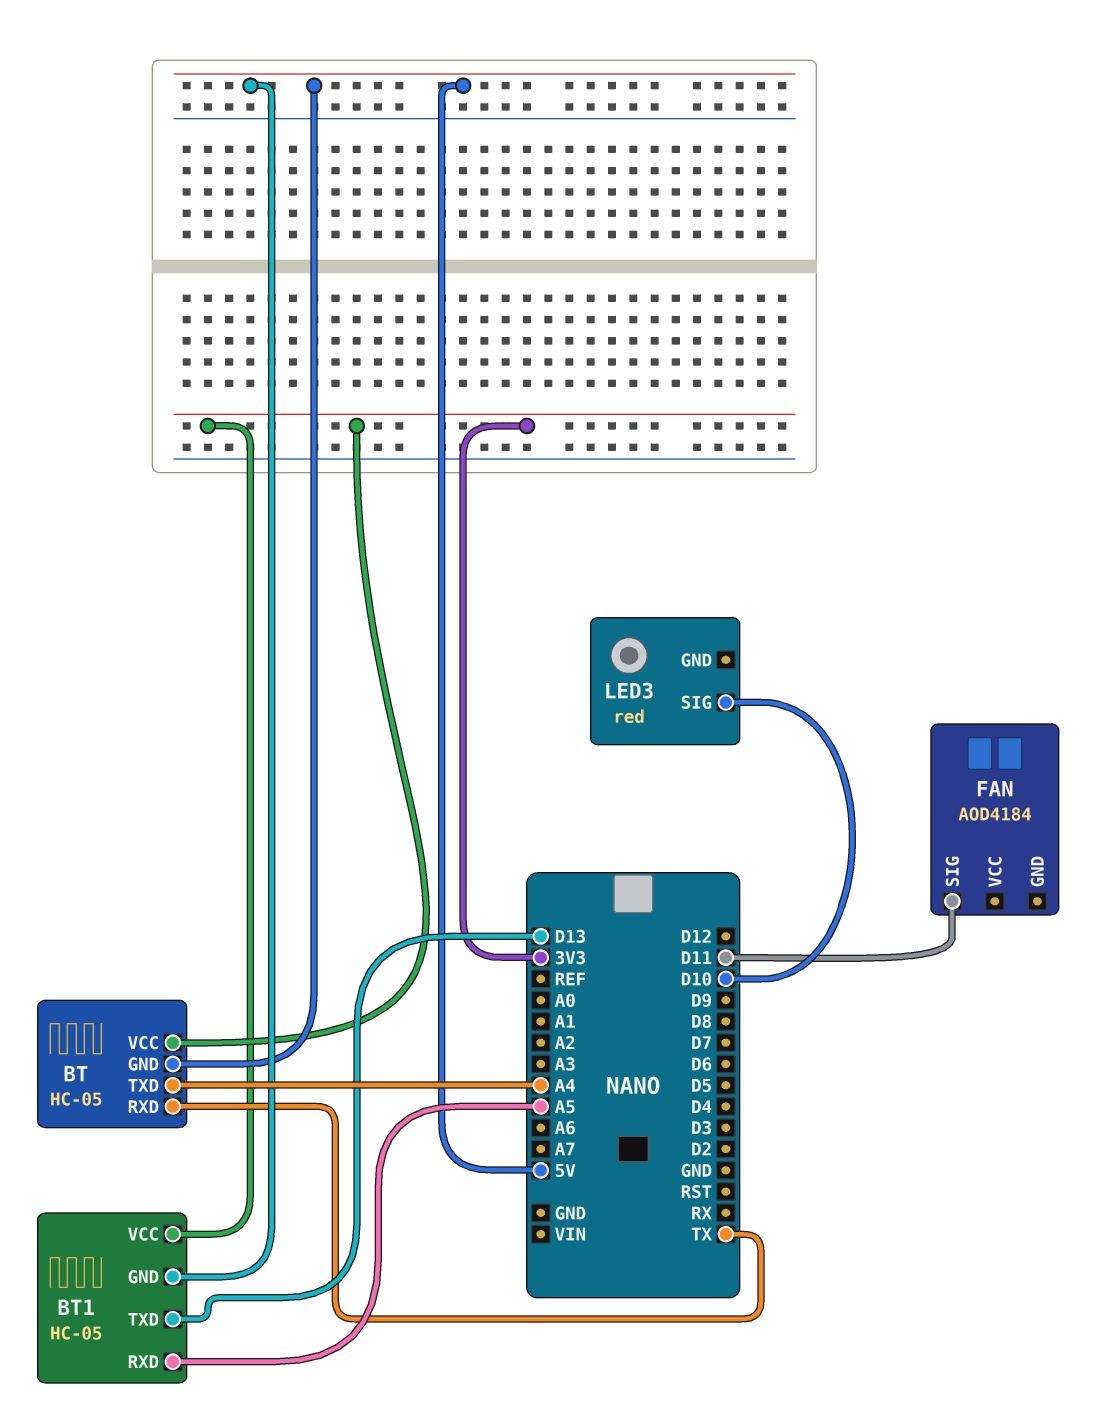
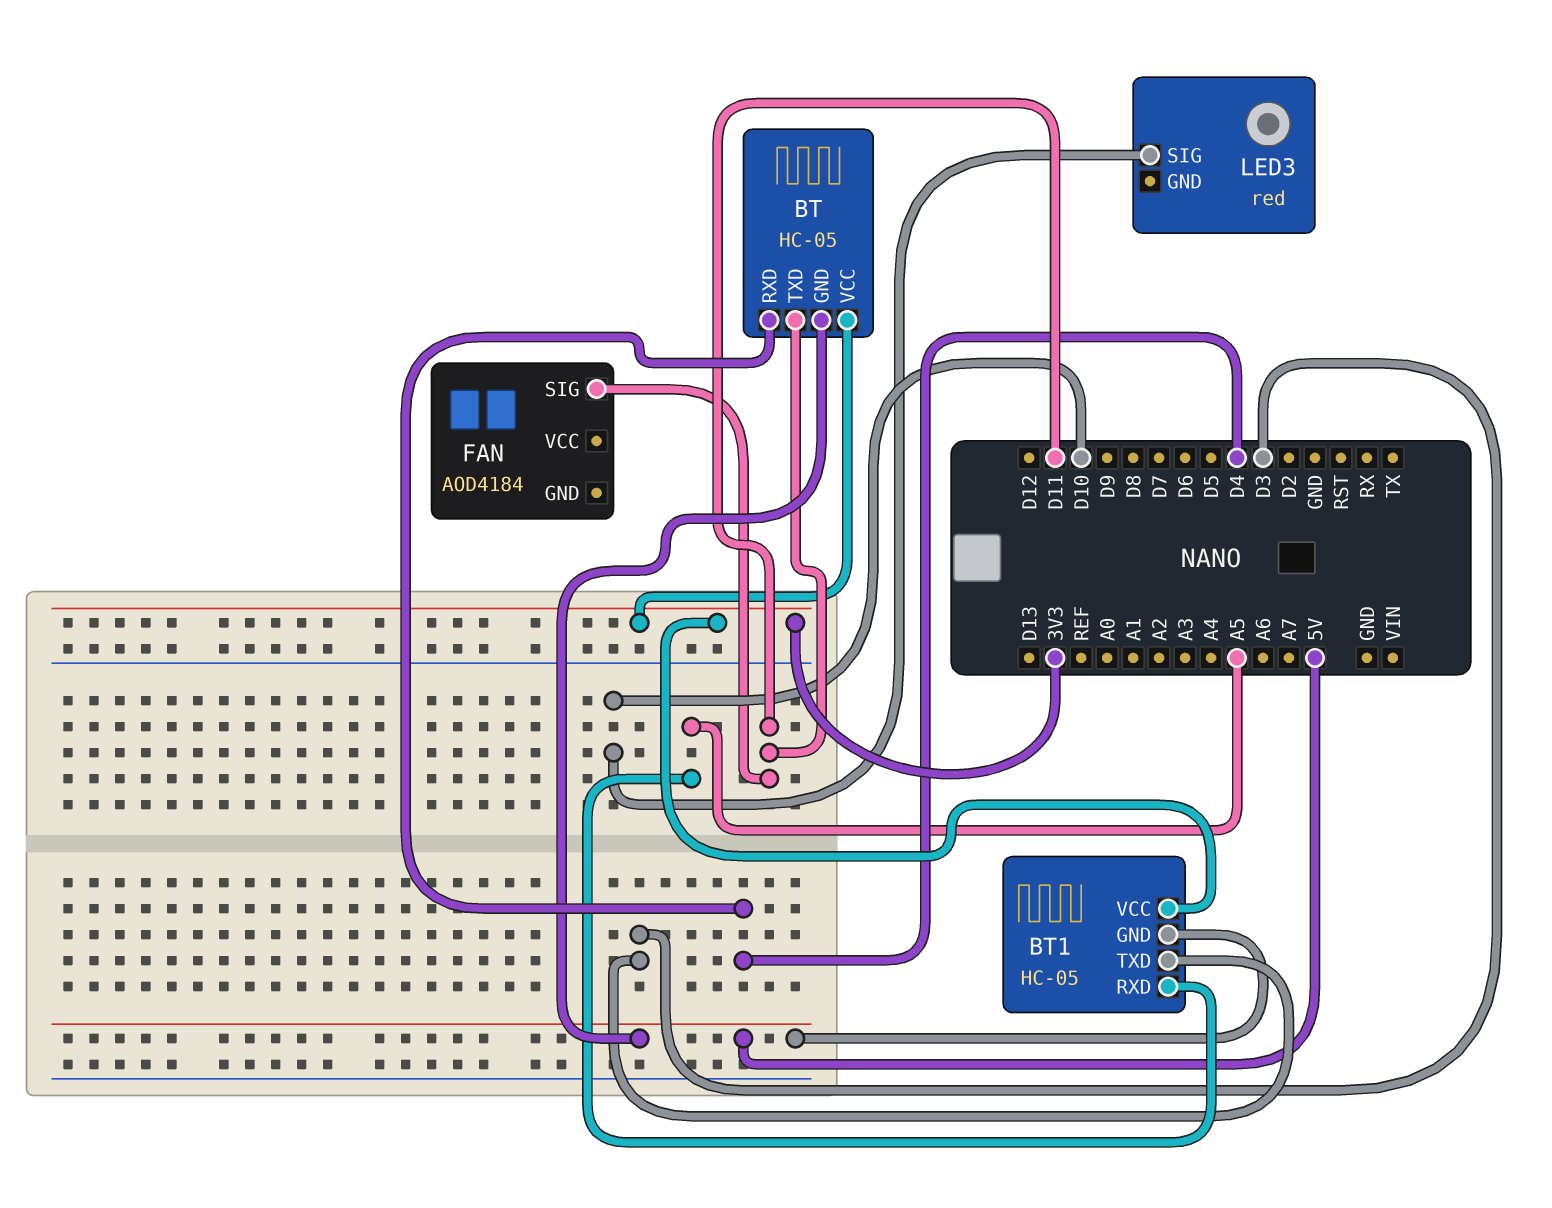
BT pin RXD: TX -> D4
BT pin TXD: A4 -> D11
BT1 pin TXD: D13 -> D3

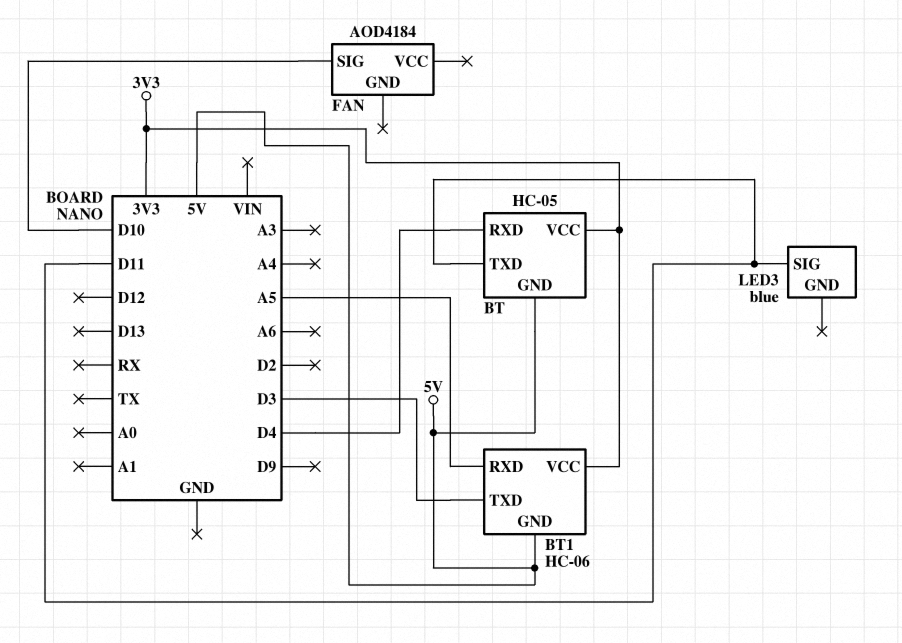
BT1: HC-05 -> HC-06
FAN pin SIG: D11 -> D10
LED3: red -> blue
LED3 pin SIG: D10 -> D11

